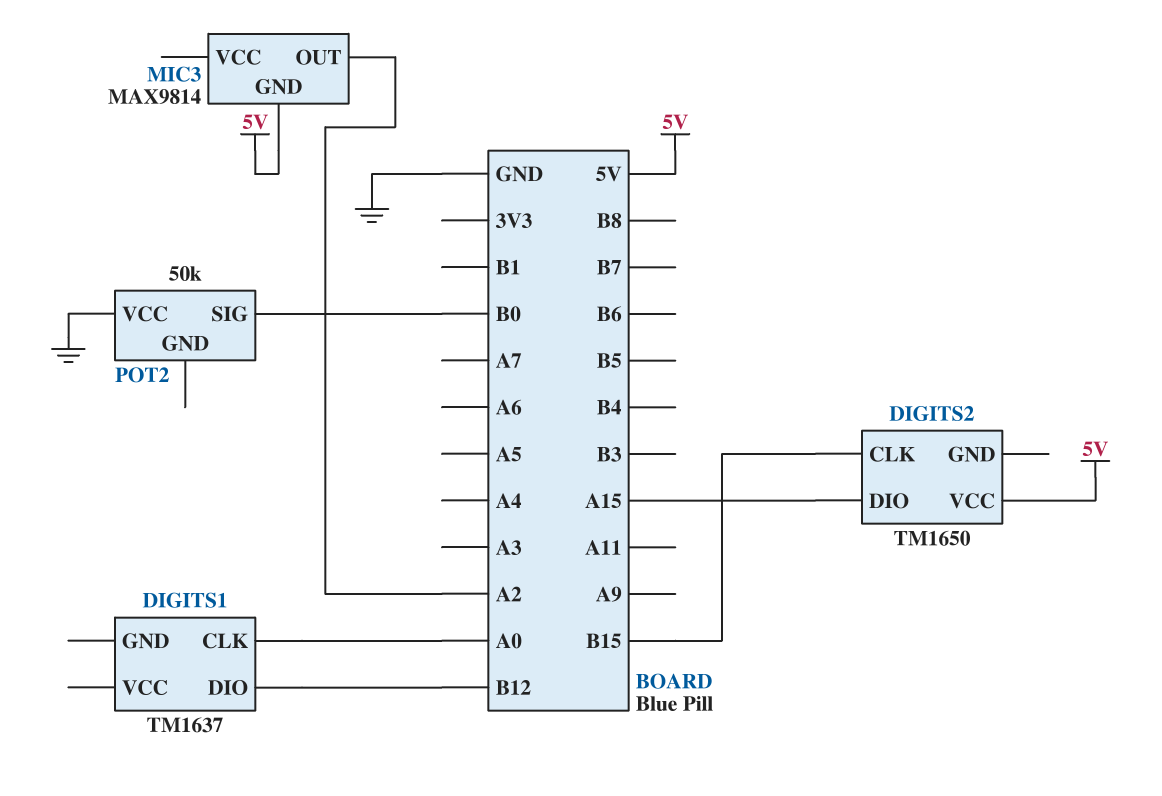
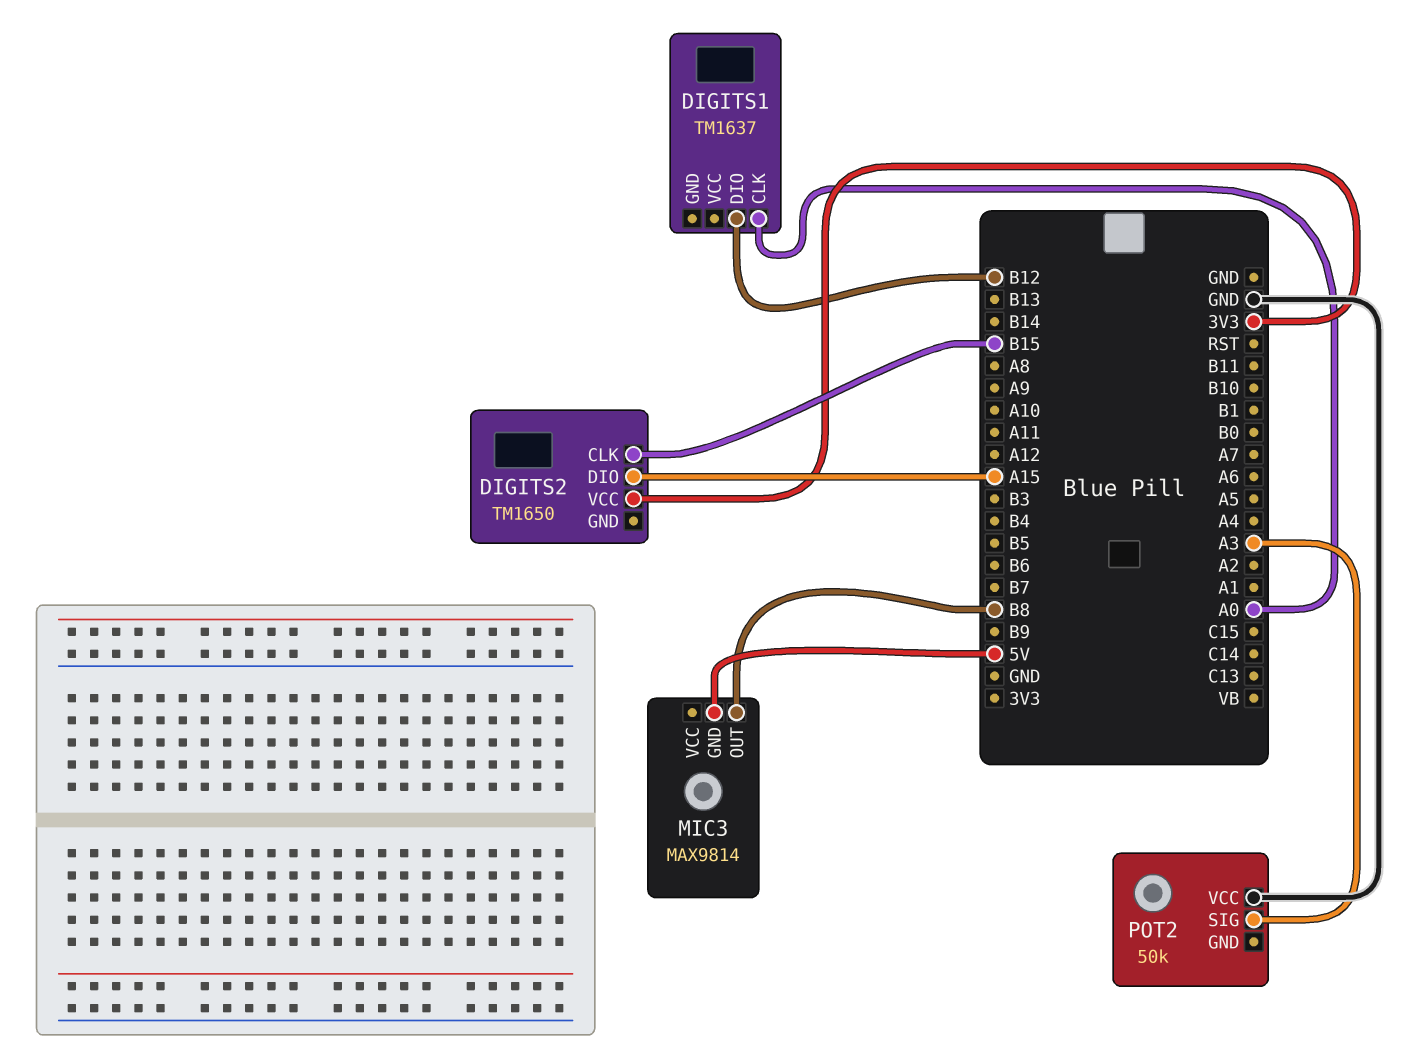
DIGITS2 pin VCC: 5V -> 3V3
MIC3 pin OUT: A2 -> B8
POT2 pin SIG: B0 -> A3

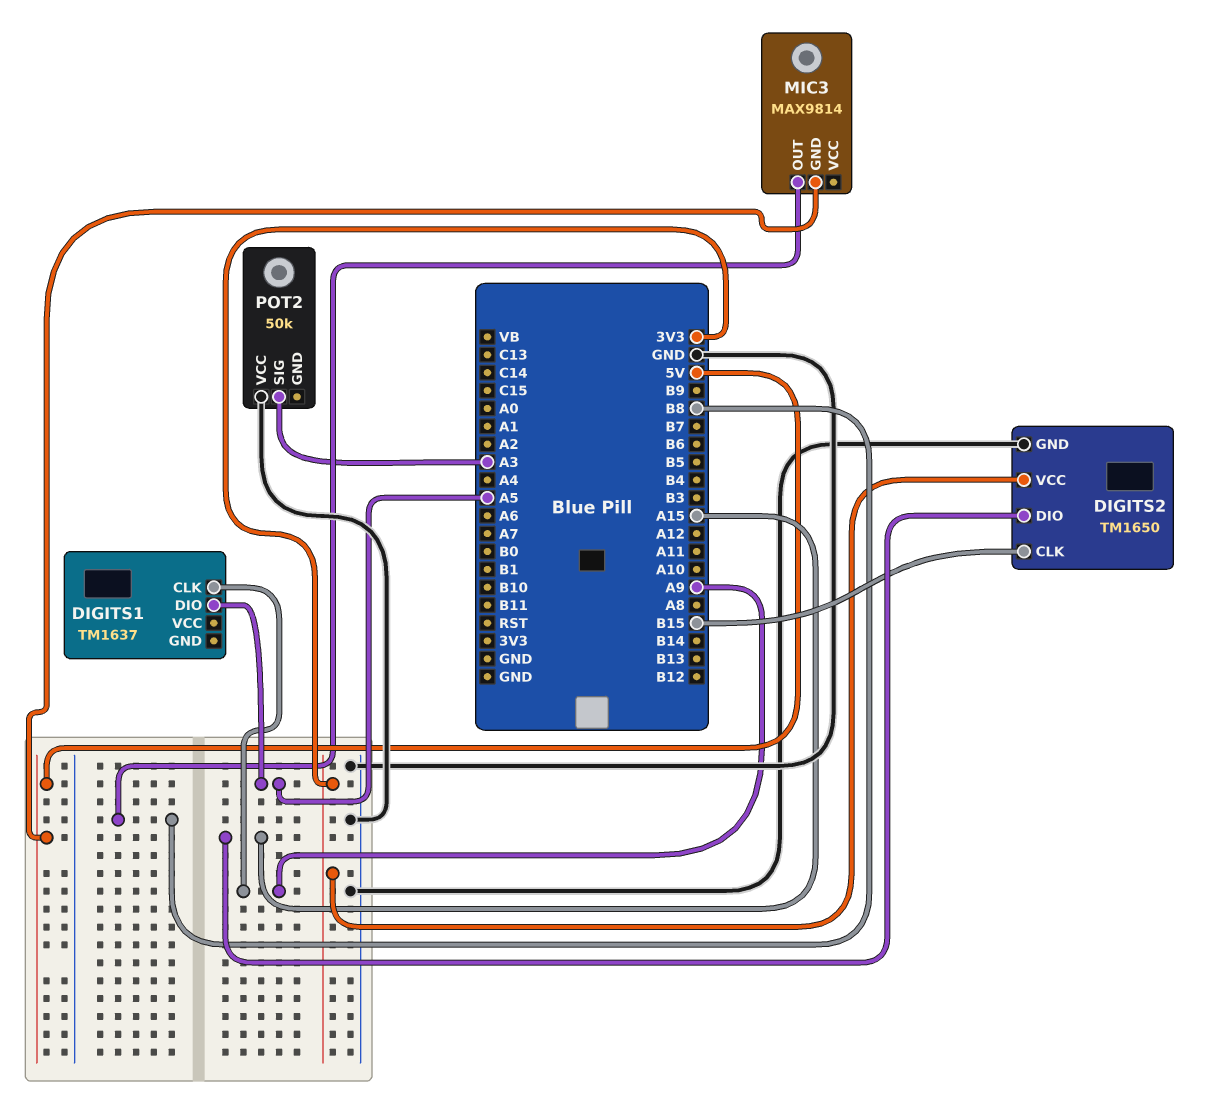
DIGITS1 pin CLK: A0 -> A9
DIGITS1 pin DIO: B12 -> A5
DIGITS2 pin GND: none -> GND

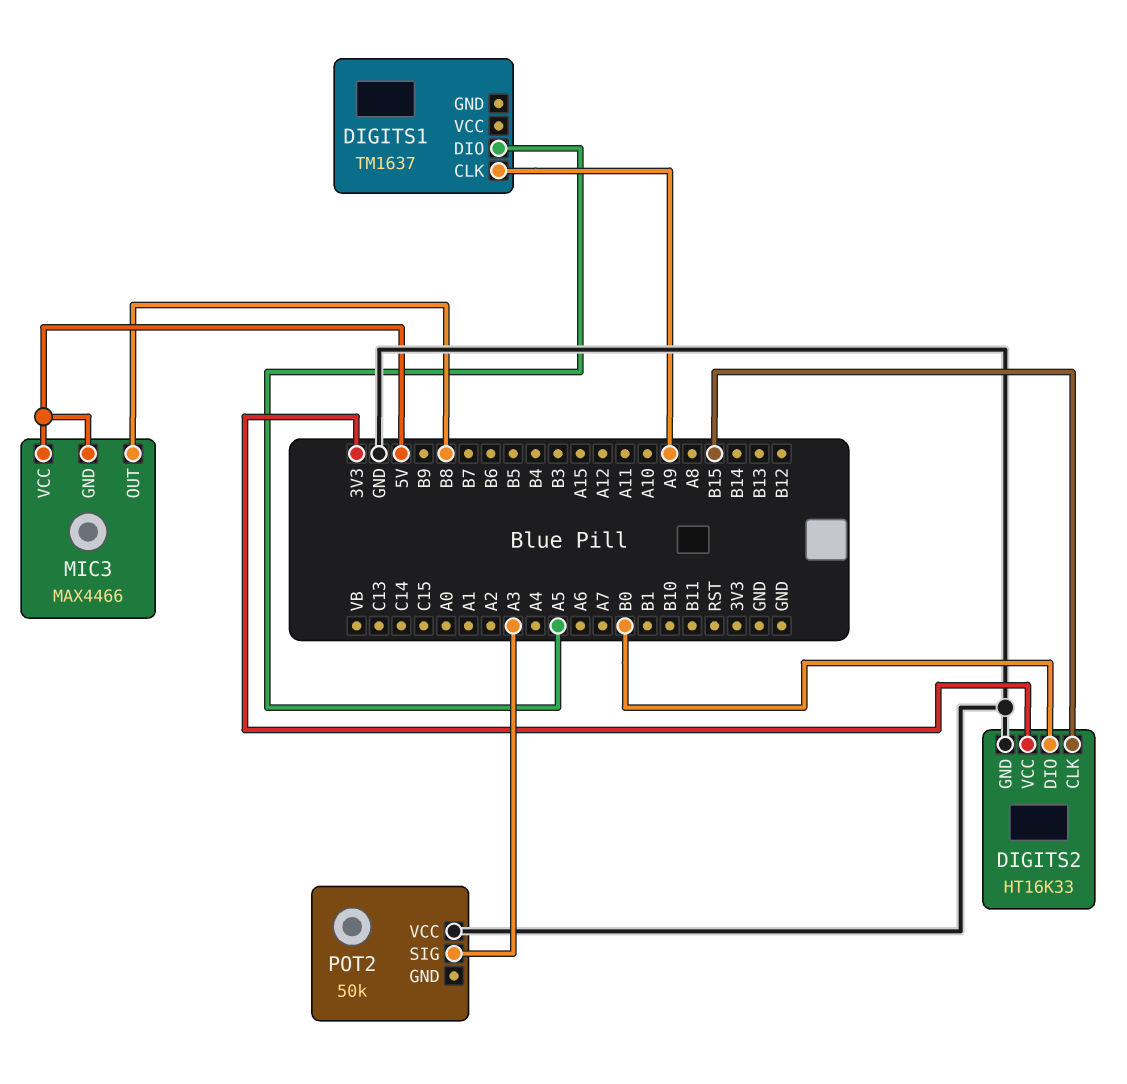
DIGITS2: TM1650 -> HT16K33
DIGITS2 pin DIO: A15 -> B0
MIC3: MAX9814 -> MAX4466
MIC3 pin VCC: none -> 5V

